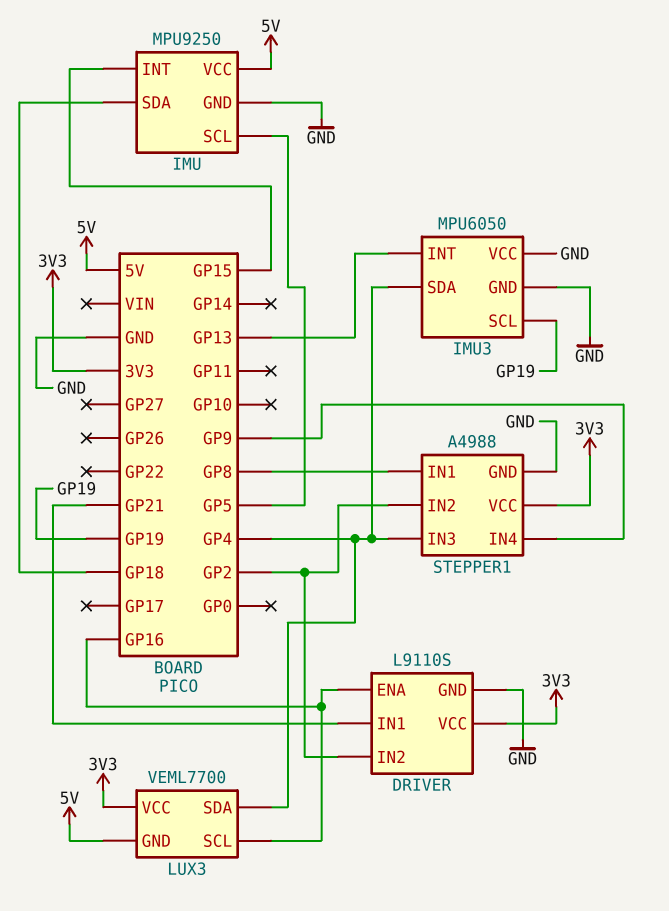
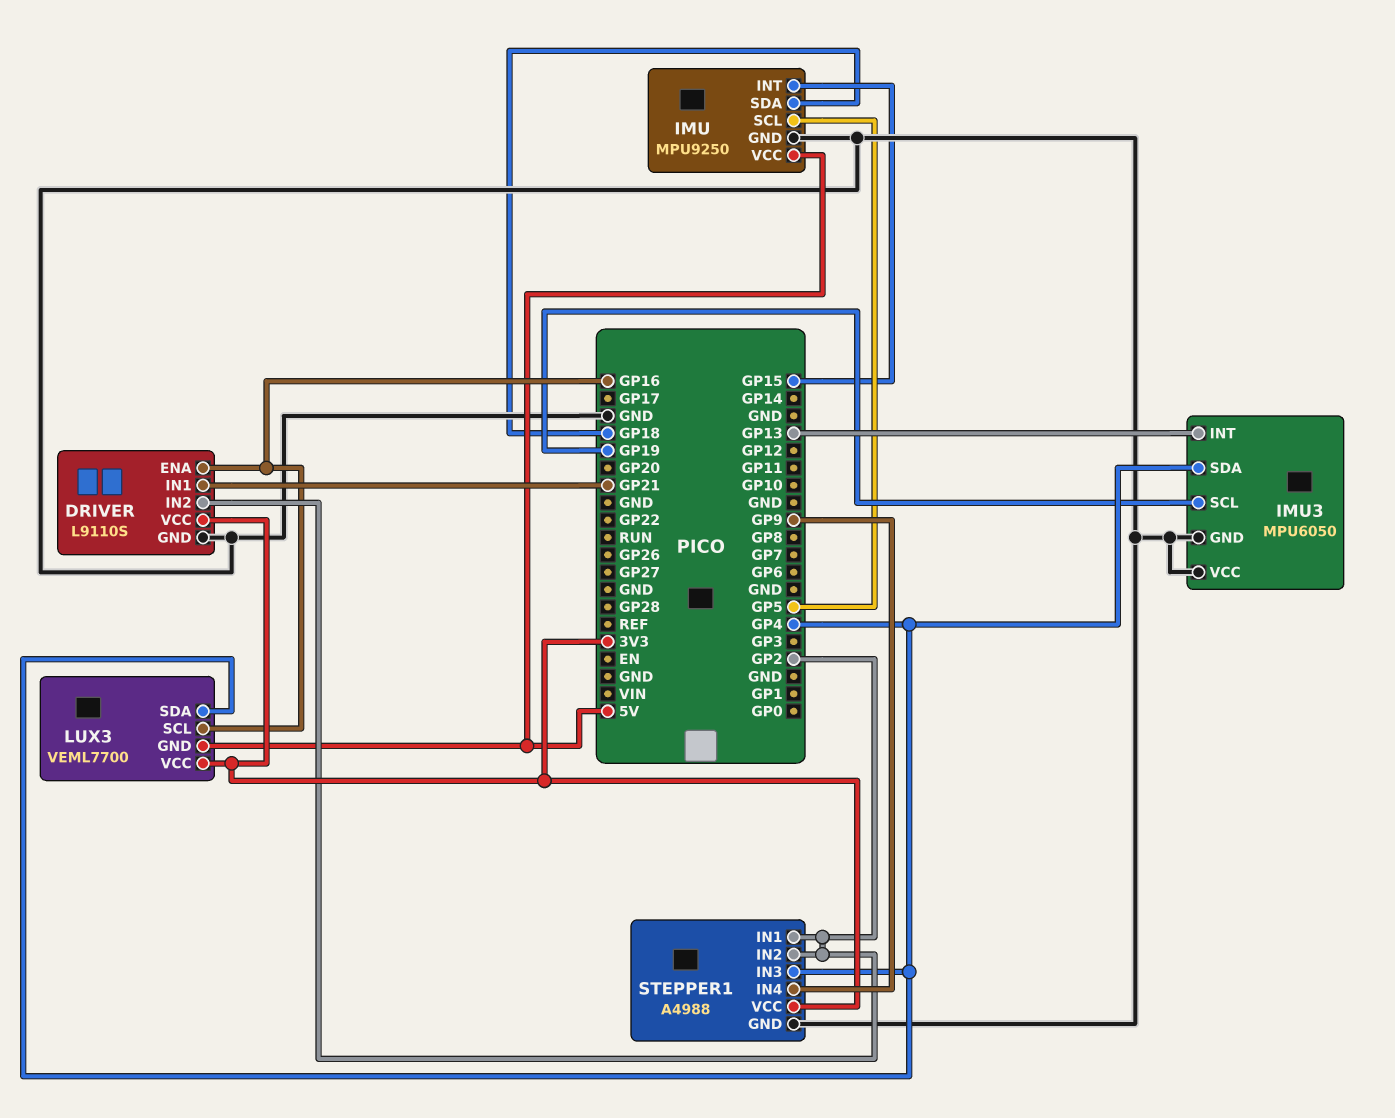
STEPPER1 pin IN1: GP8 -> GP2

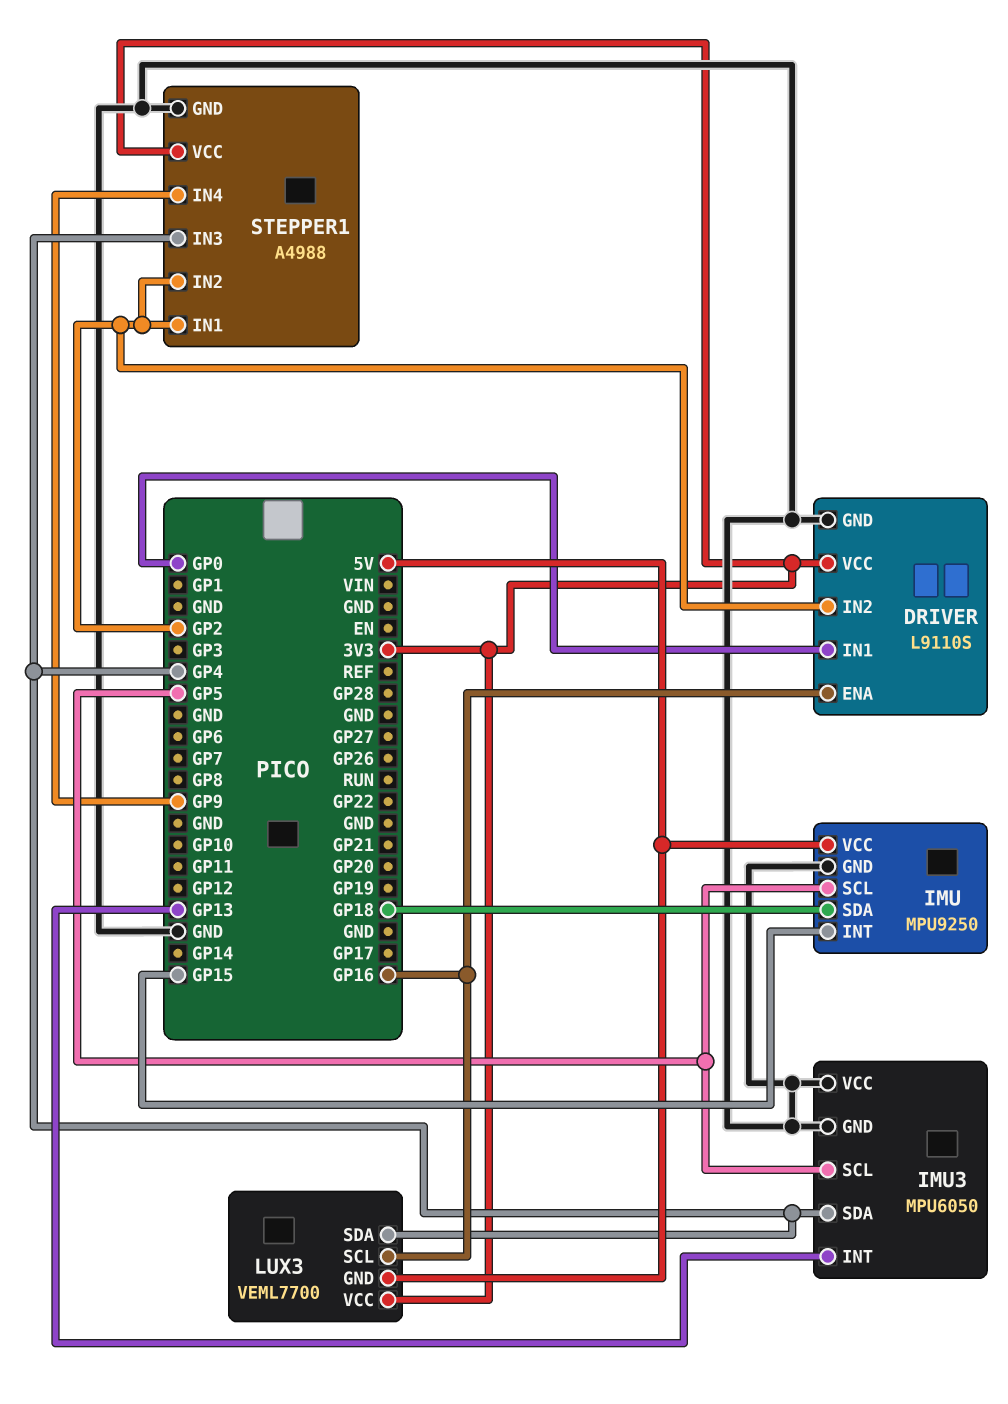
DRIVER pin IN1: GP21 -> GP0
IMU3 pin SCL: GP19 -> GP5

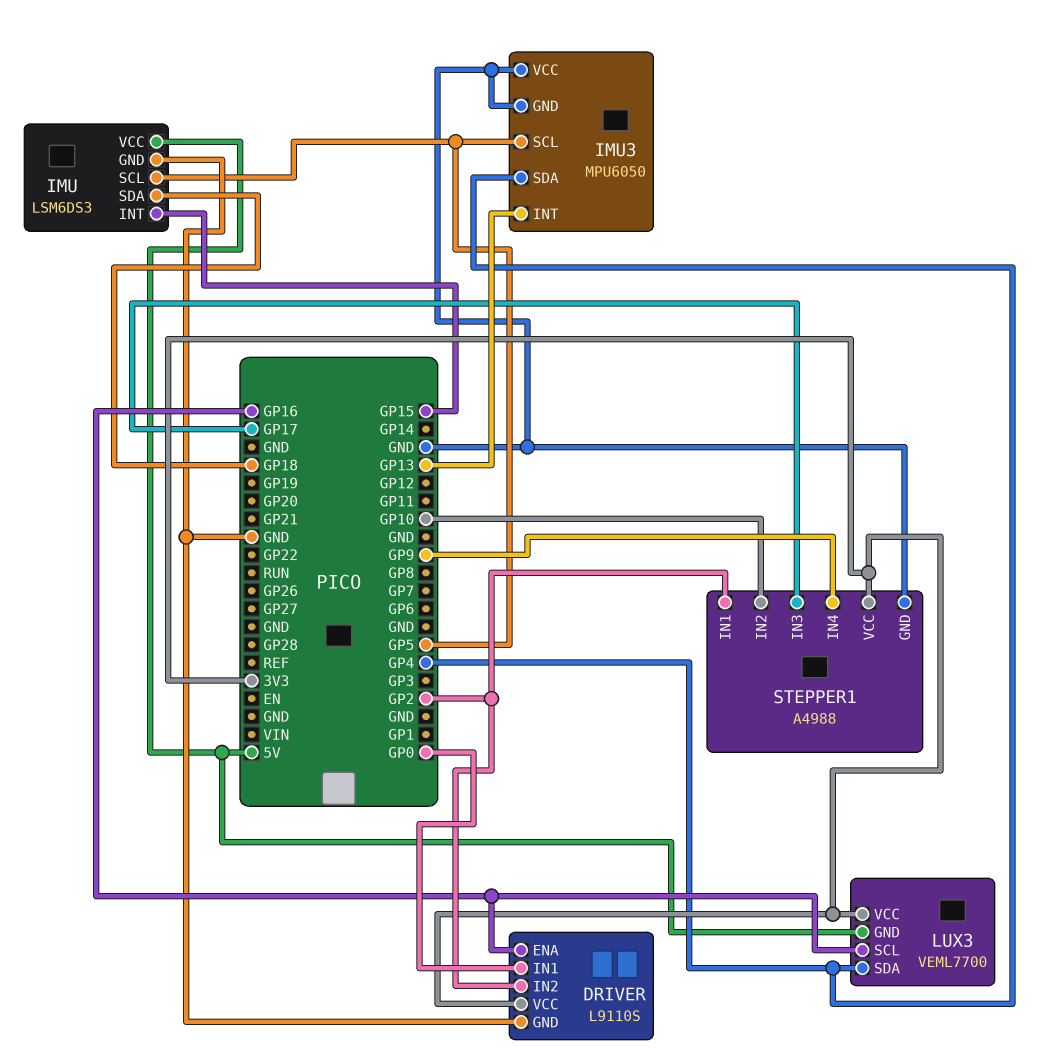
IMU: MPU9250 -> LSM6DS3
STEPPER1 pin IN2: GP2 -> GP10
STEPPER1 pin IN3: GP4 -> GP17

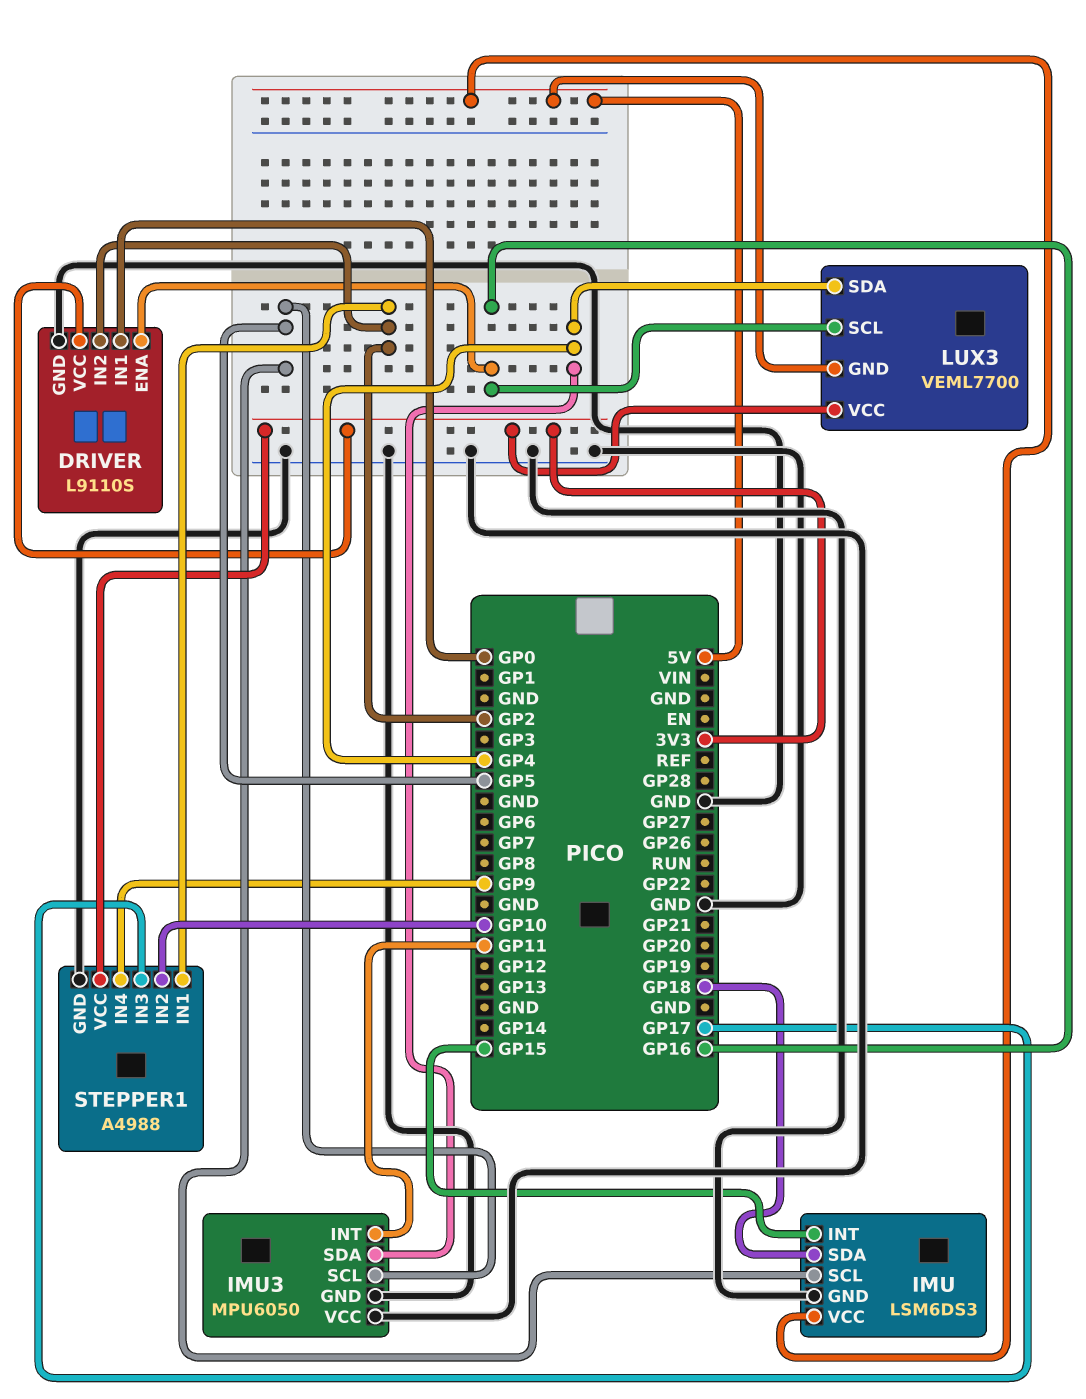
IMU3 pin INT: GP13 -> GP11

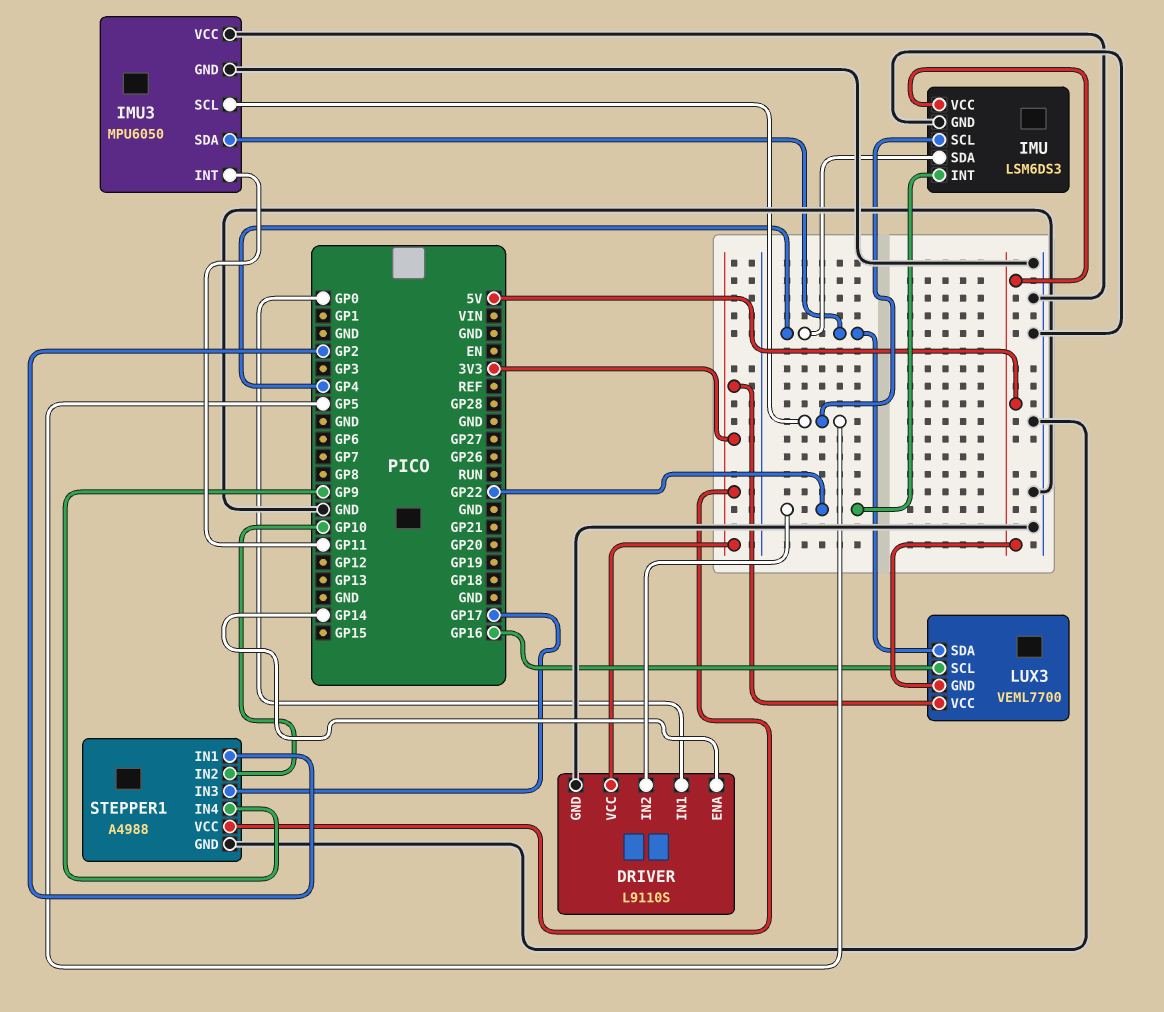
DRIVER pin ENA: GP16 -> GP14
DRIVER pin IN2: GP2 -> GP22
IMU pin INT: GP15 -> GP22
IMU pin SDA: GP18 -> GP4

